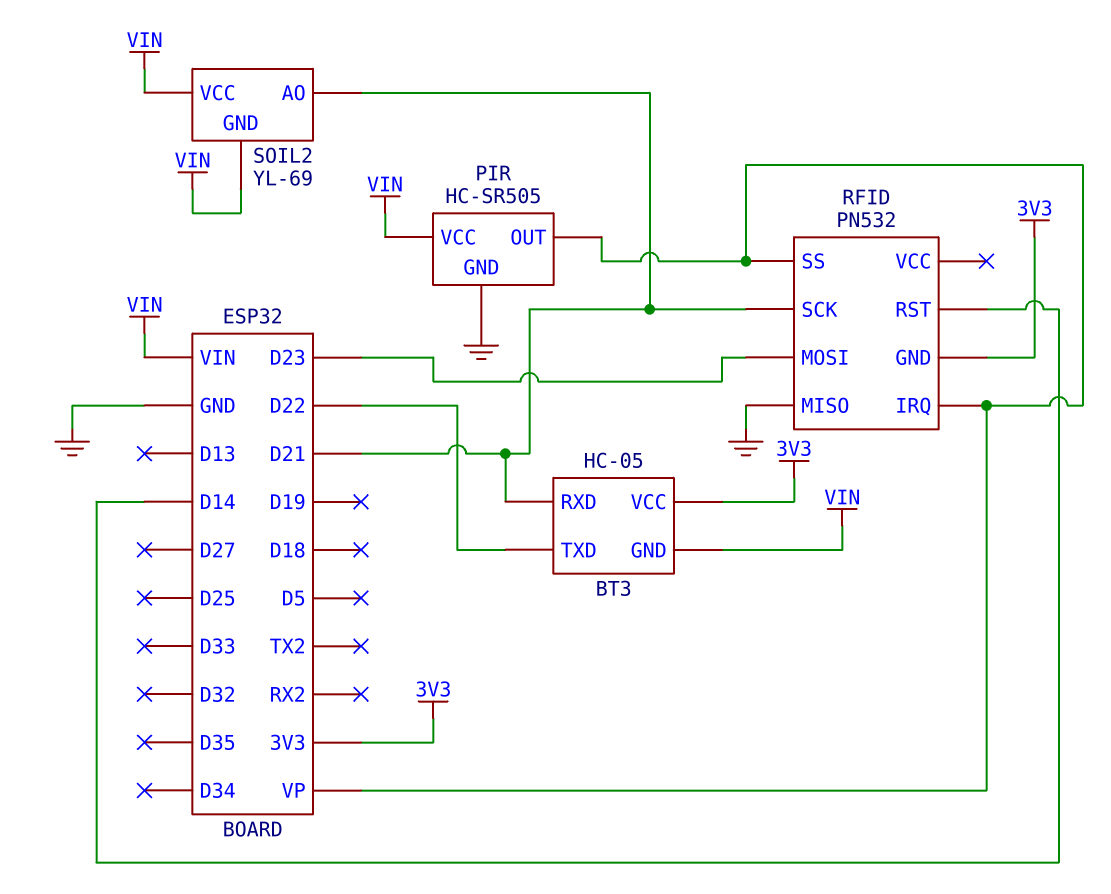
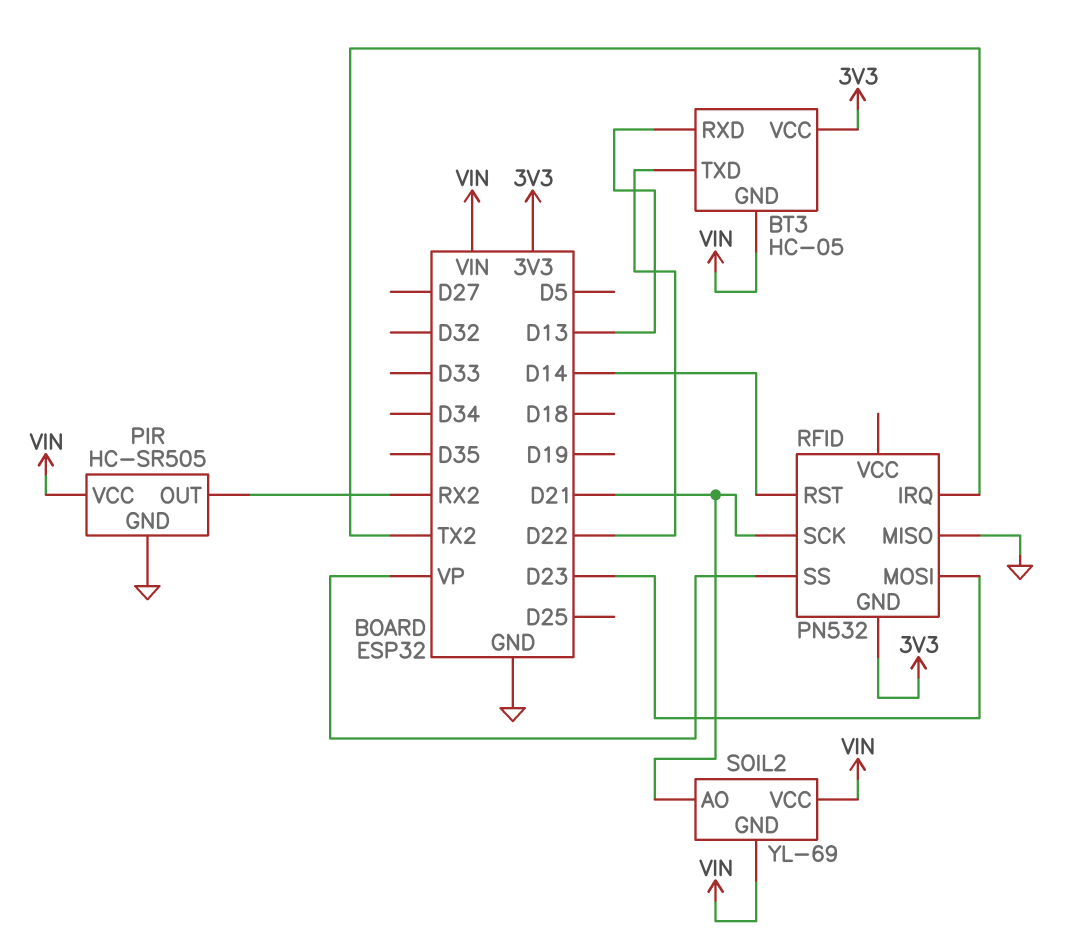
BT3 pin RXD: D21 -> D13
PIR pin OUT: VP -> RX2
RFID pin IRQ: VP -> TX2

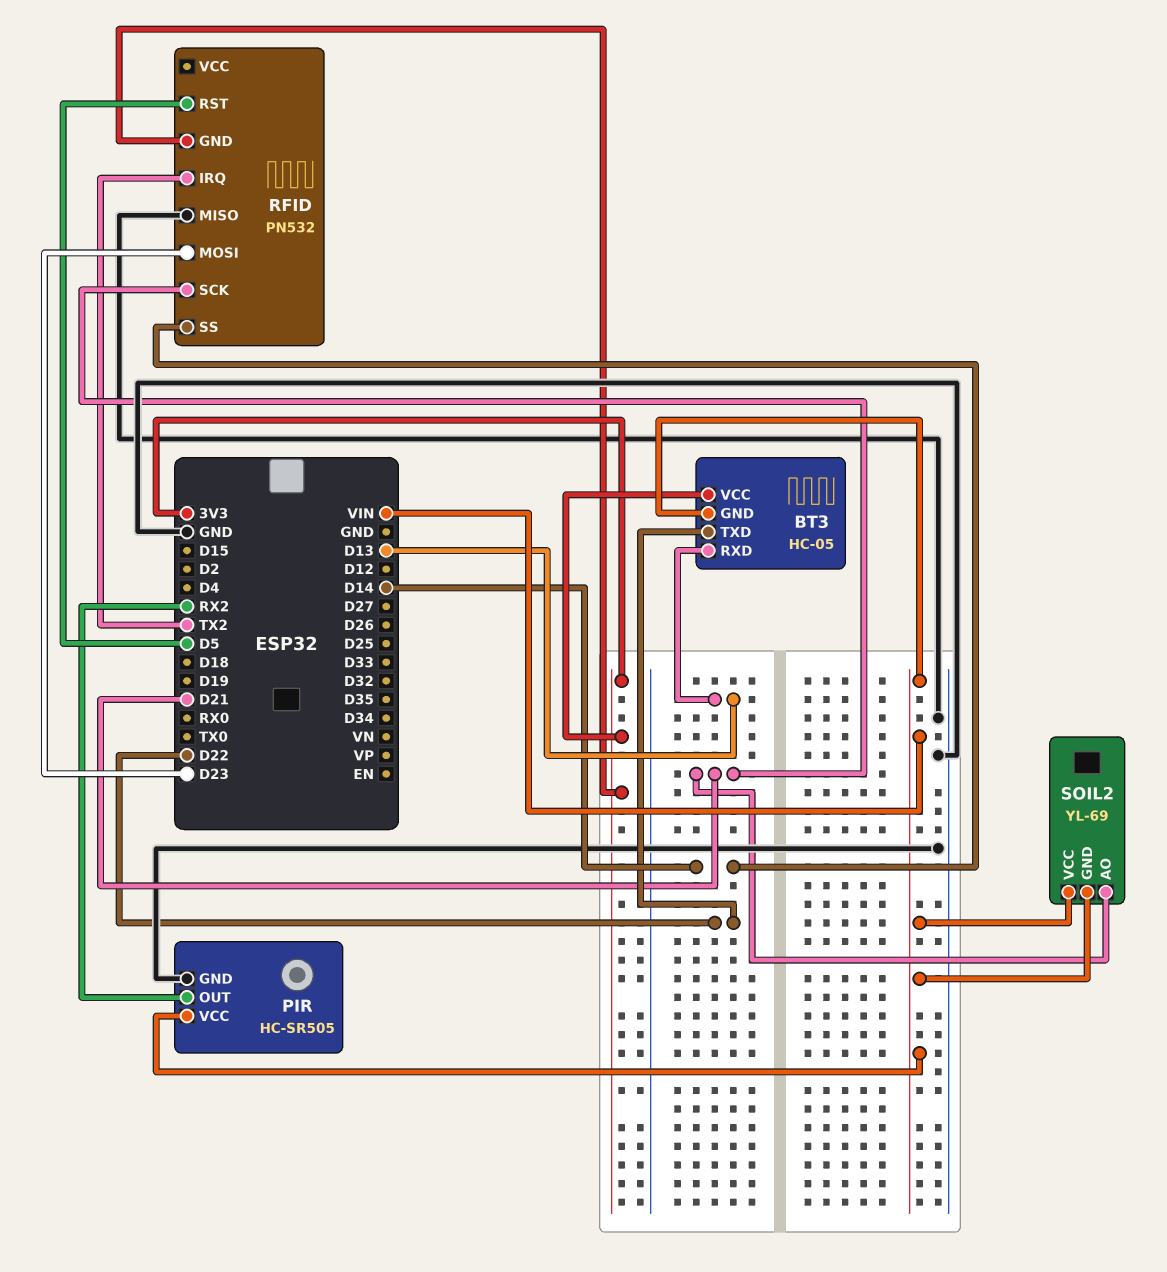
RFID pin RST: D14 -> D5
RFID pin SS: VP -> D14

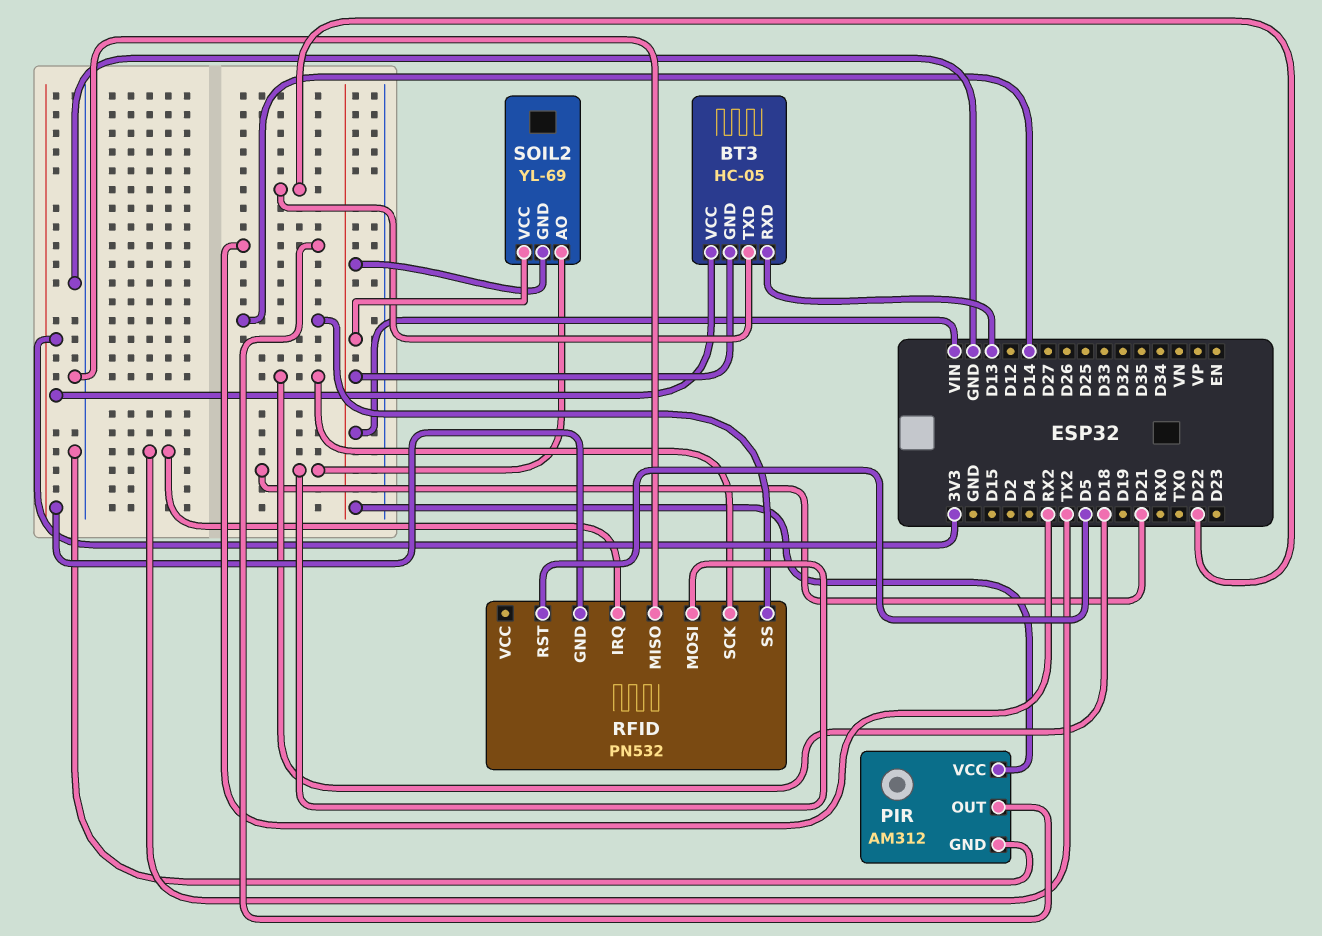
PIR: HC-SR505 -> AM312
RFID pin MOSI: D23 -> D21
RFID pin SCK: D21 -> D18

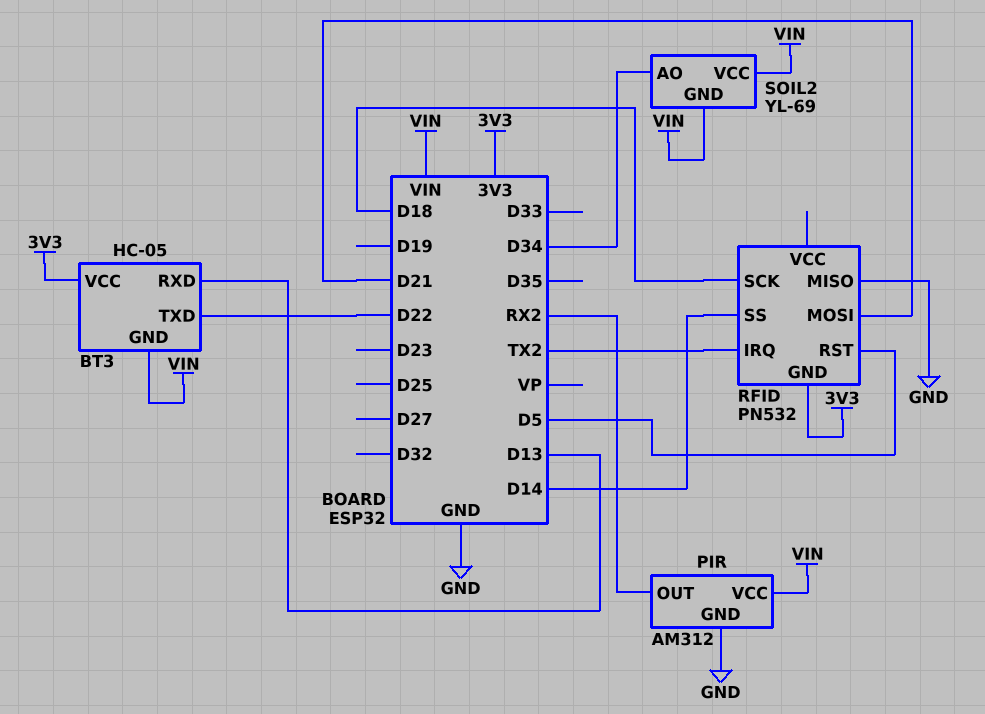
SOIL2 pin AO: D21 -> D34

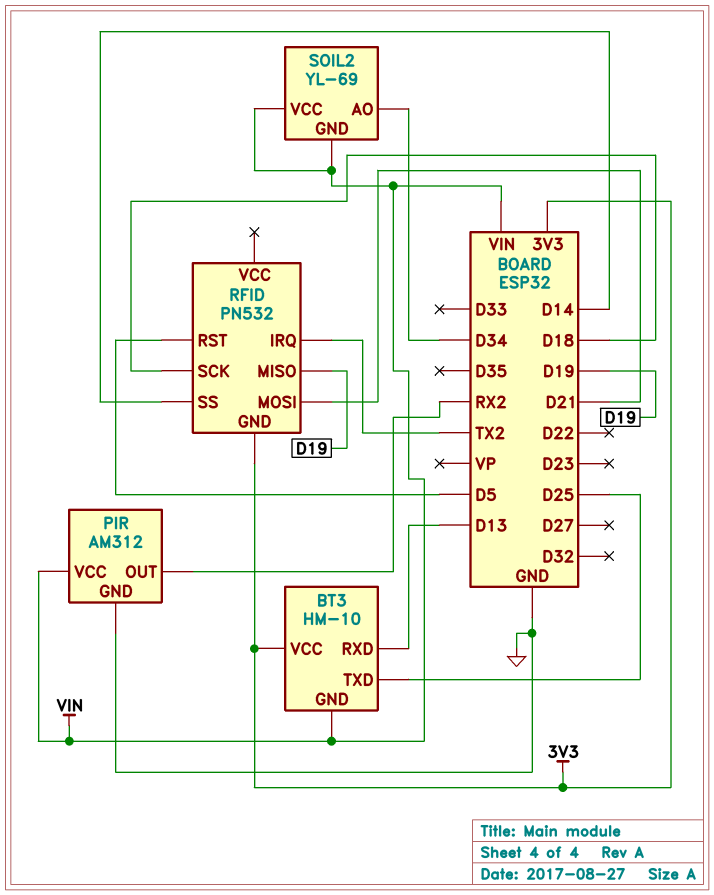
BT3: HC-05 -> HM-10
BT3 pin TXD: D22 -> D25
RFID pin MISO: GND -> D19

